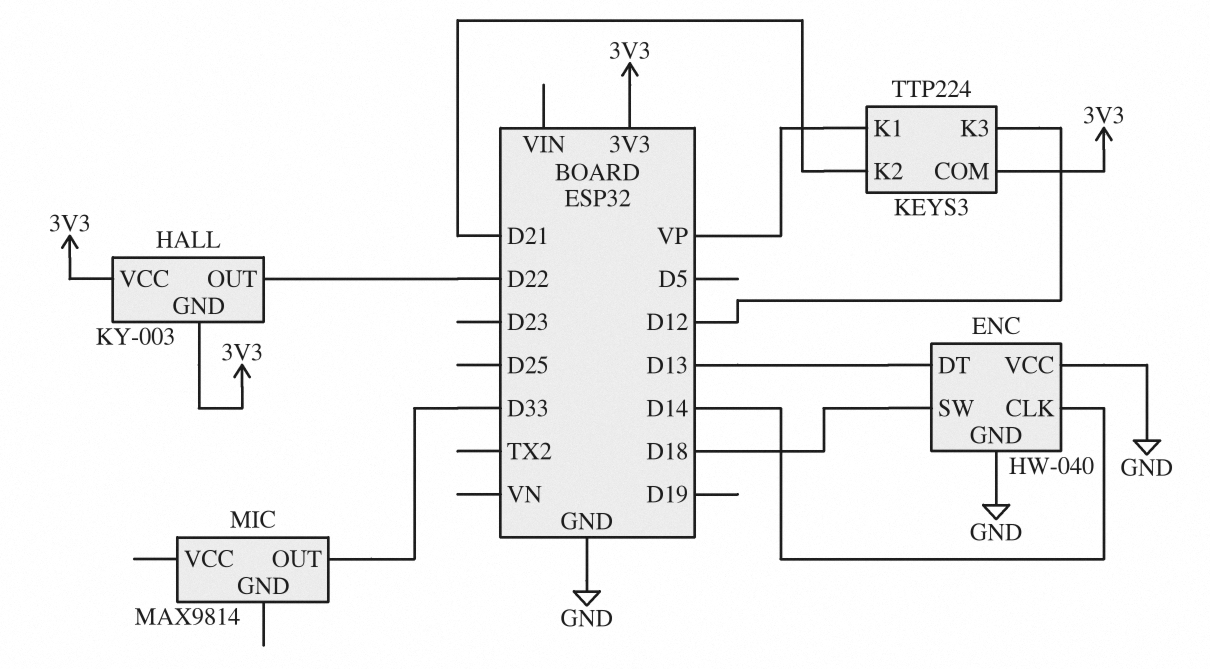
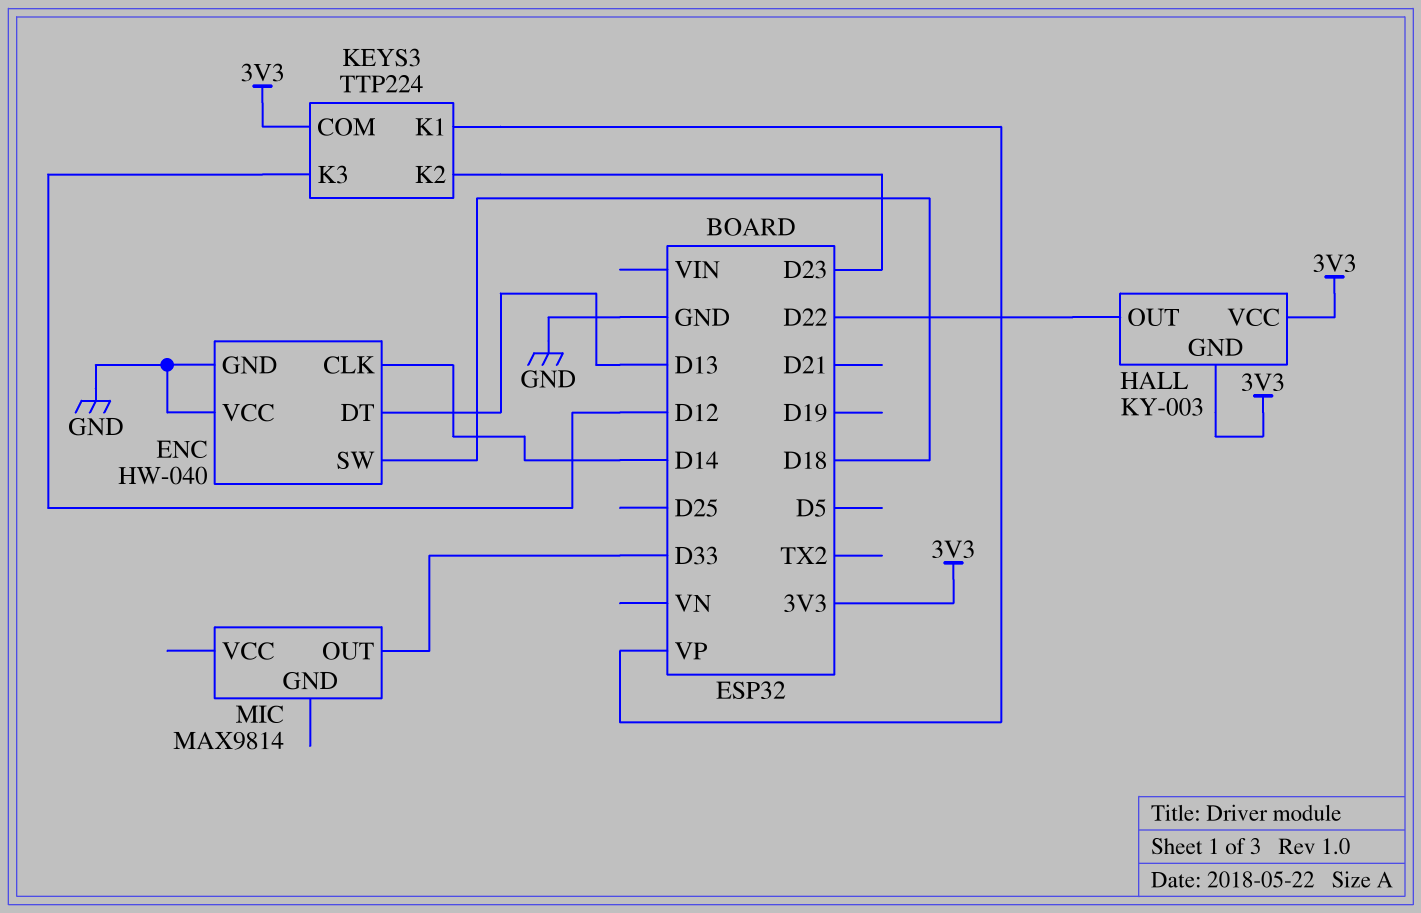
KEYS3 pin K2: D21 -> D23

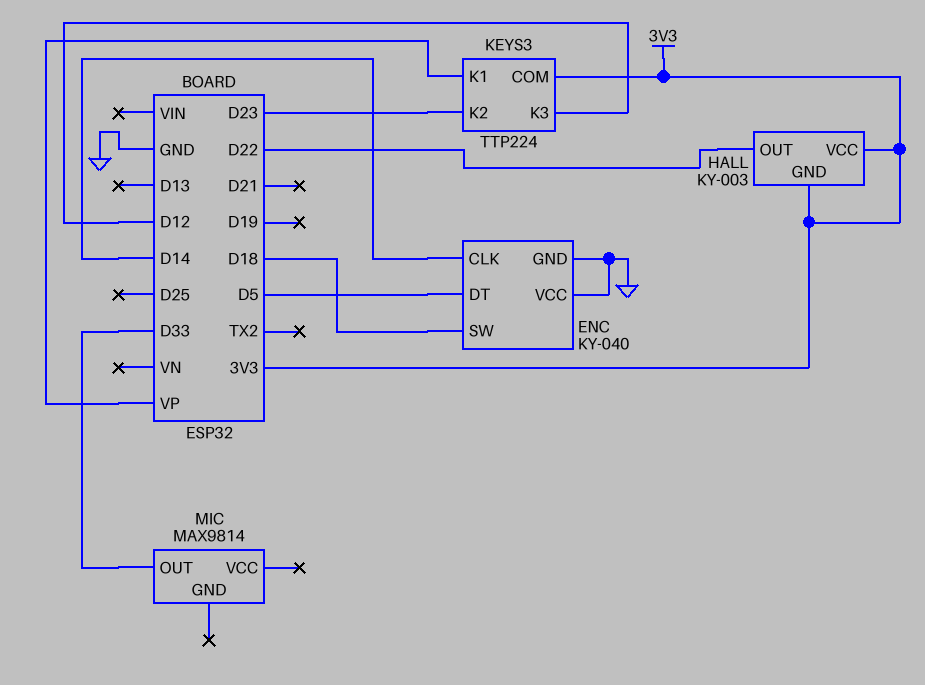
ENC: HW-040 -> KY-040
ENC pin DT: D13 -> D5

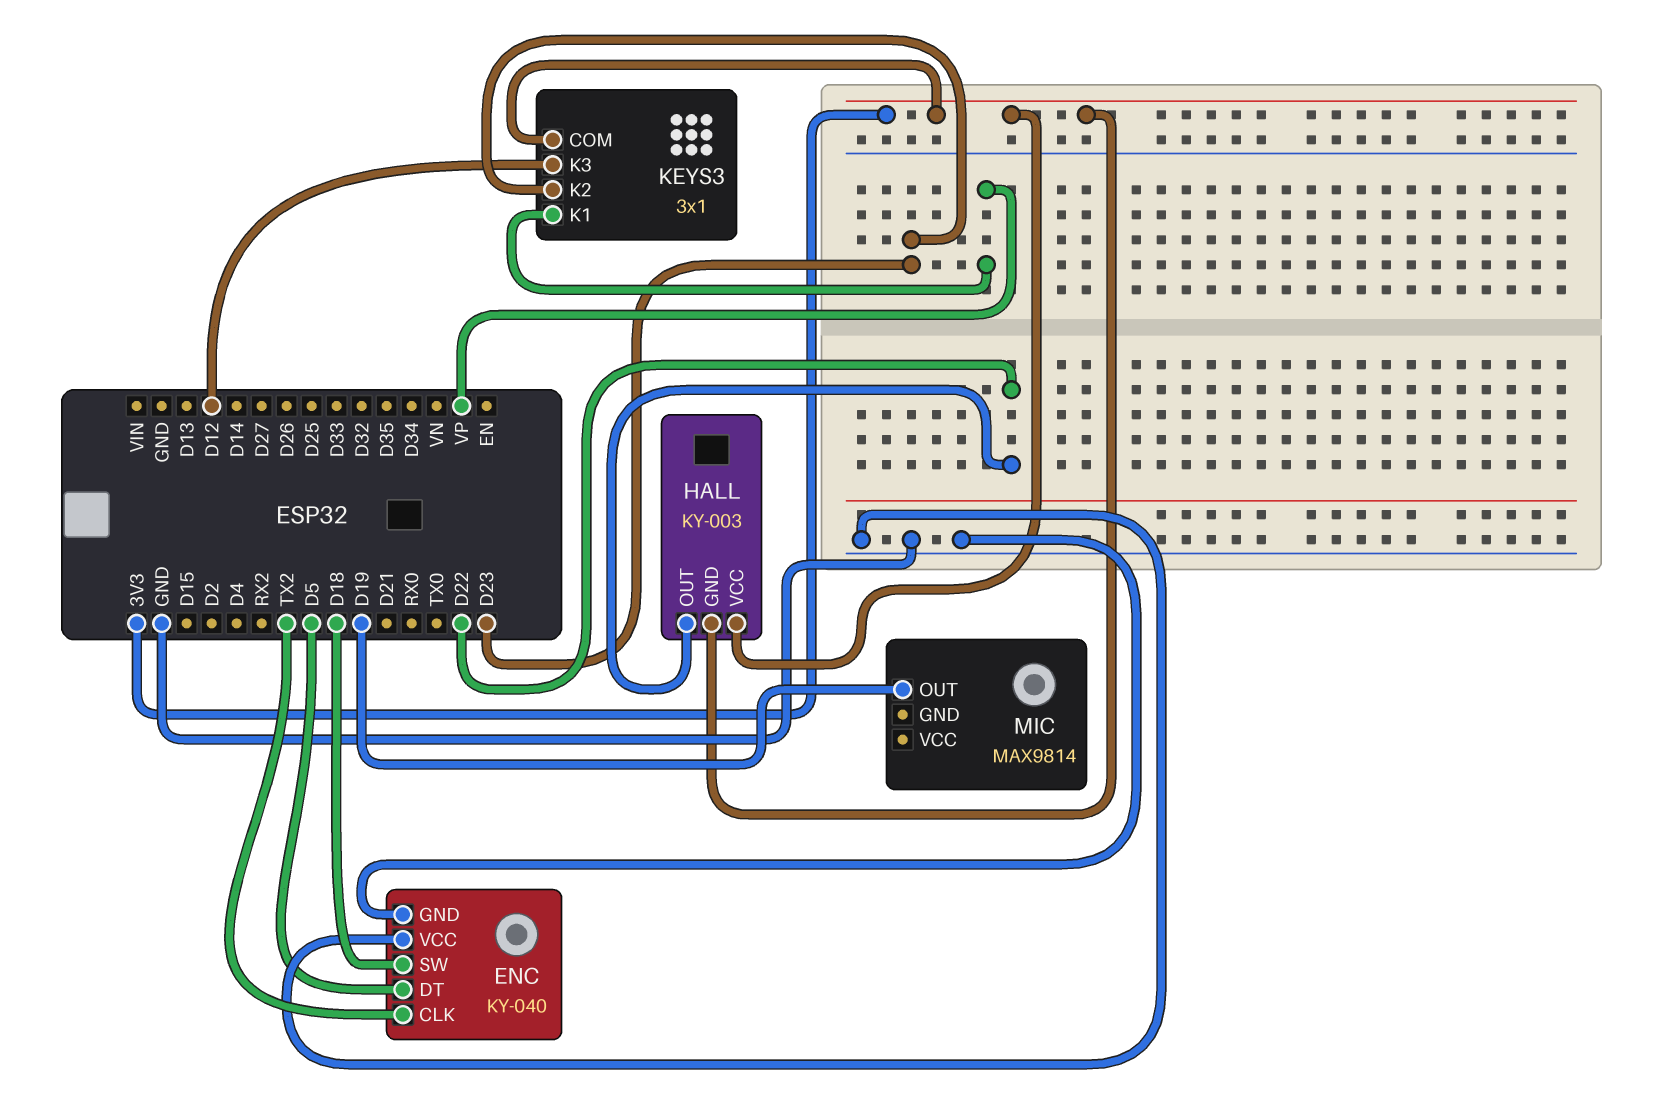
ENC pin CLK: D14 -> TX2
KEYS3: TTP224 -> 3x1
MIC pin OUT: D33 -> D19

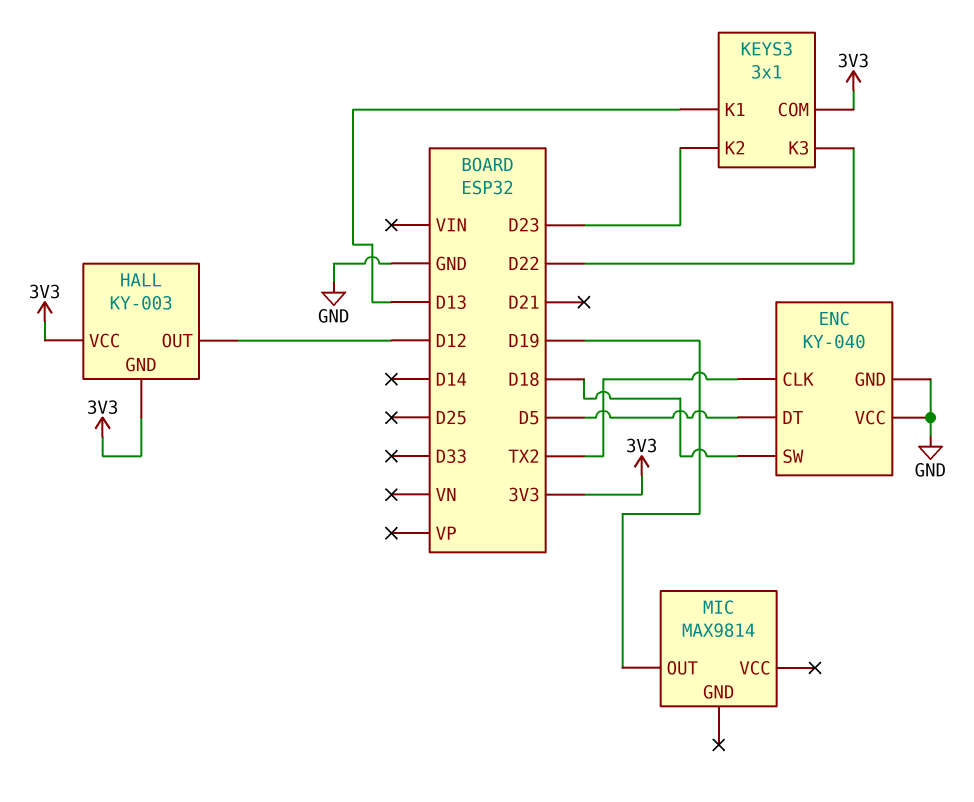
HALL pin OUT: D22 -> D12
KEYS3 pin K1: VP -> D13
KEYS3 pin K3: D12 -> D22

